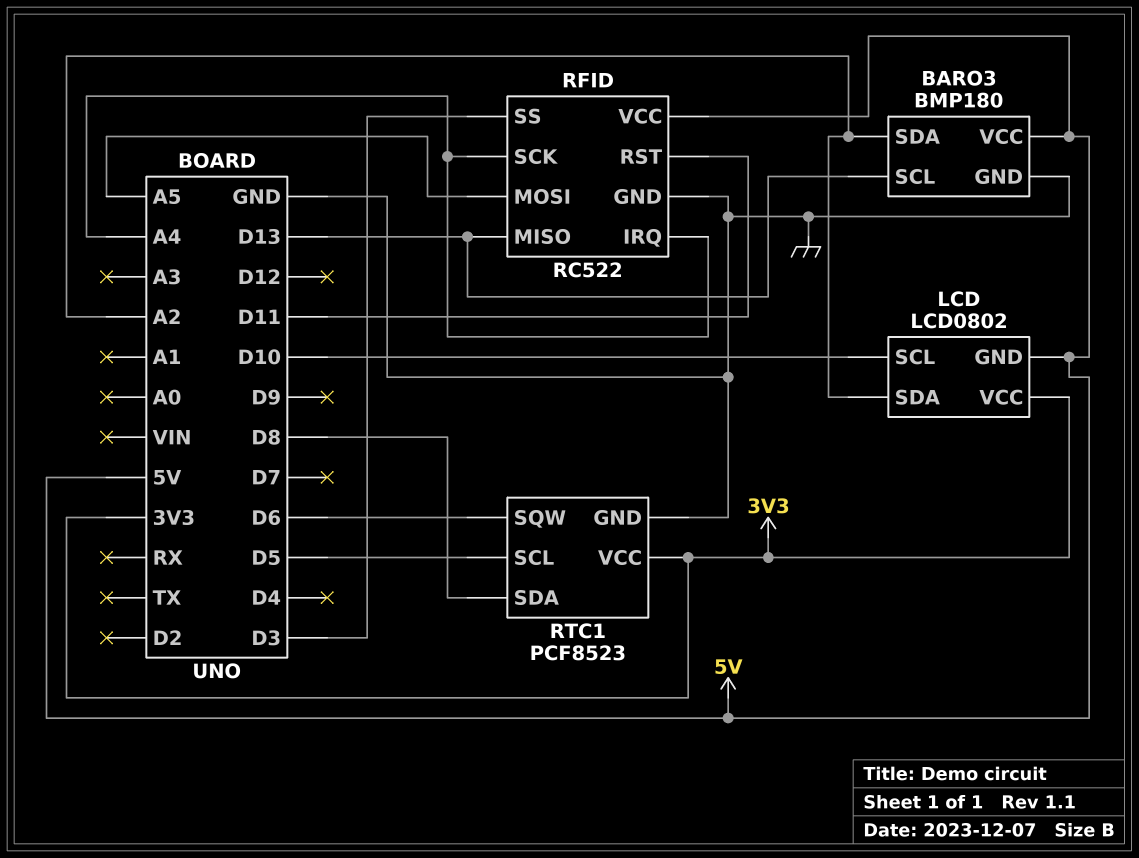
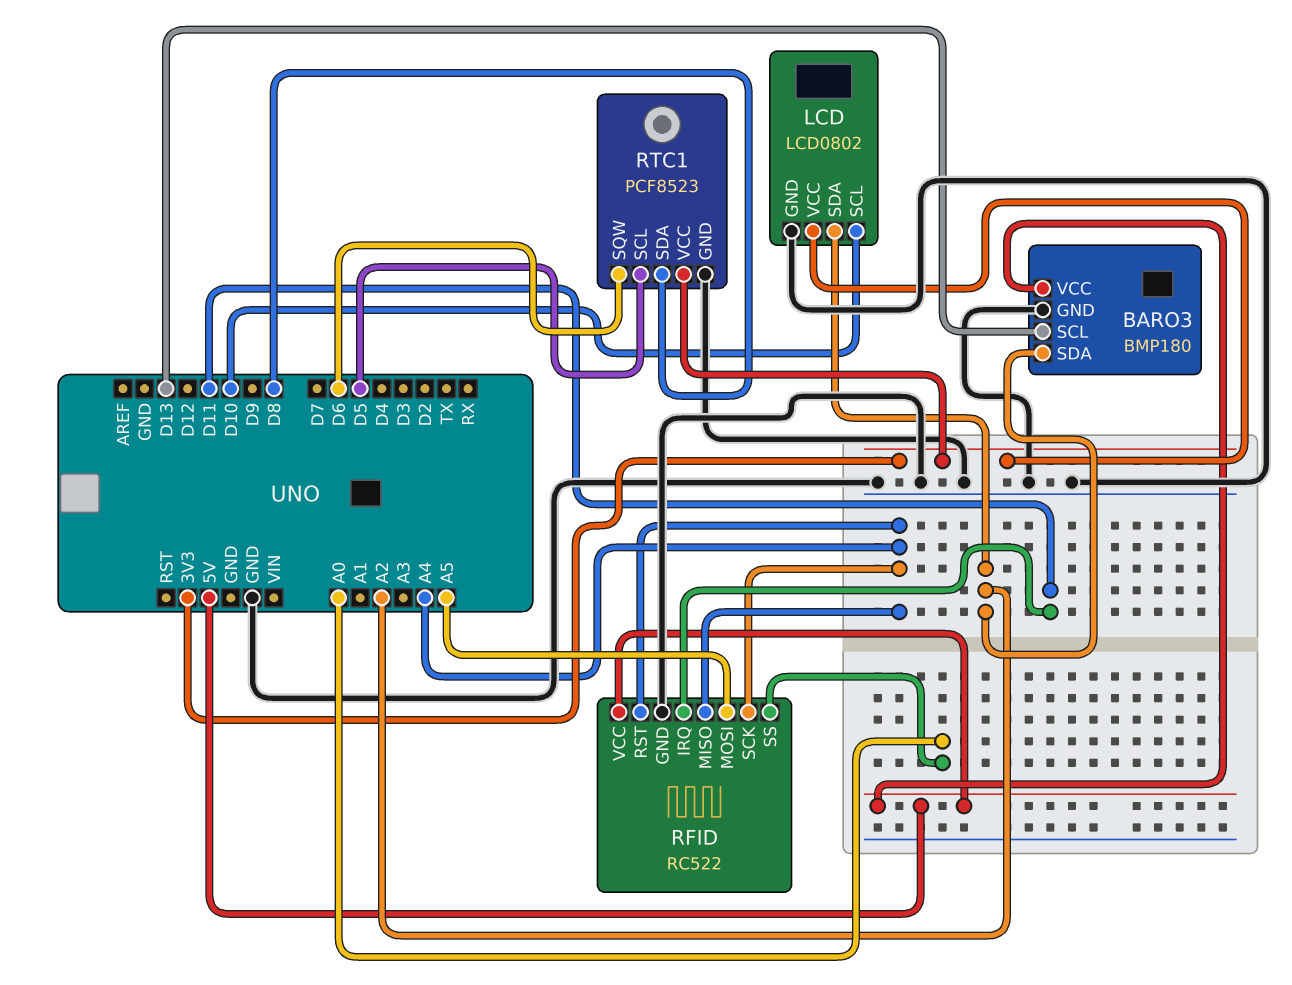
LCD pin GND: 5V -> GND
RFID pin IRQ: A4 -> D11
RFID pin MISO: D13 -> A4
RFID pin RST: D11 -> A4
RFID pin SS: D3 -> A0

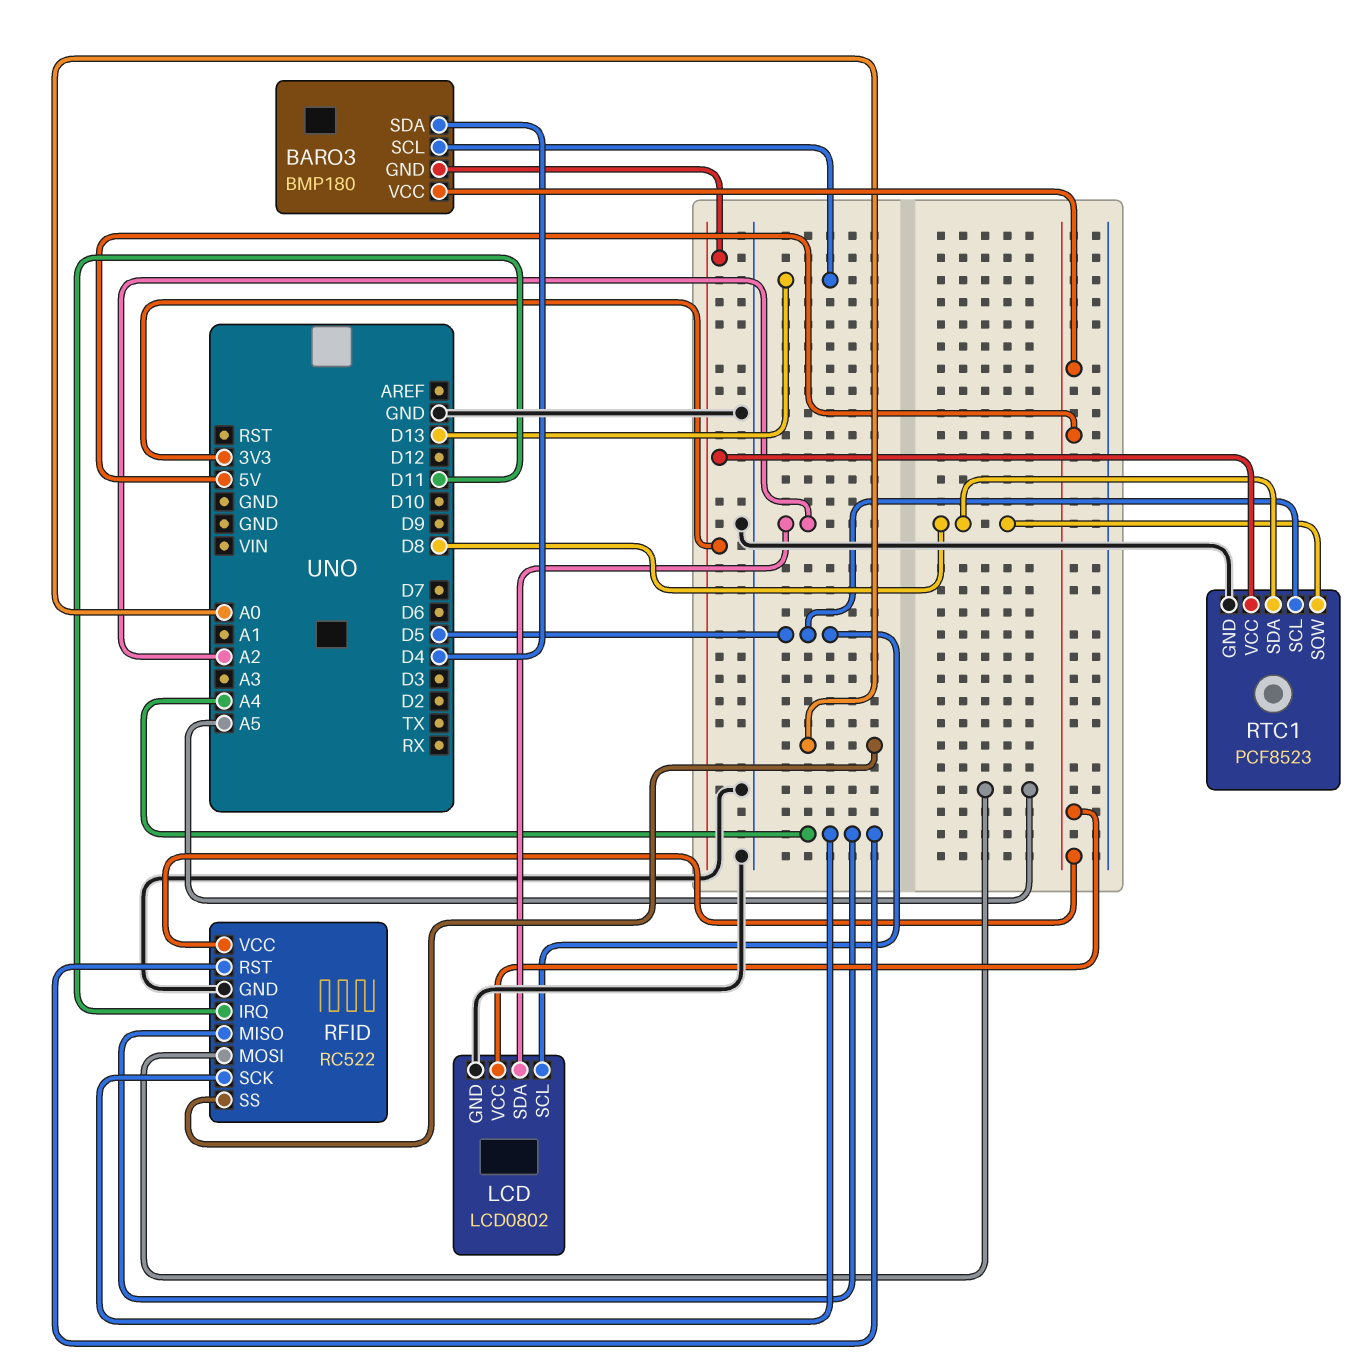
BARO3 pin GND: GND -> 3V3
BARO3 pin SDA: A2 -> D4
LCD pin SCL: D10 -> D5
LCD pin VCC: 3V3 -> 5V
RTC1 pin SQW: D6 -> D8

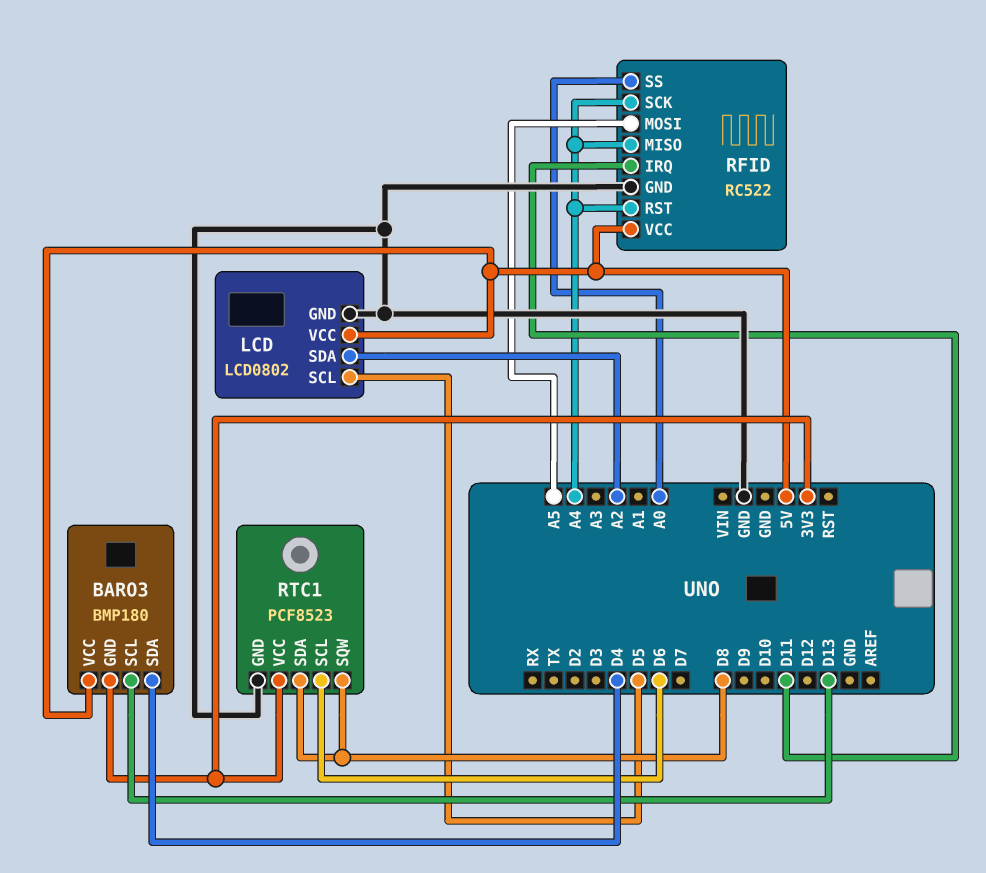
RTC1 pin SCL: D5 -> D6

